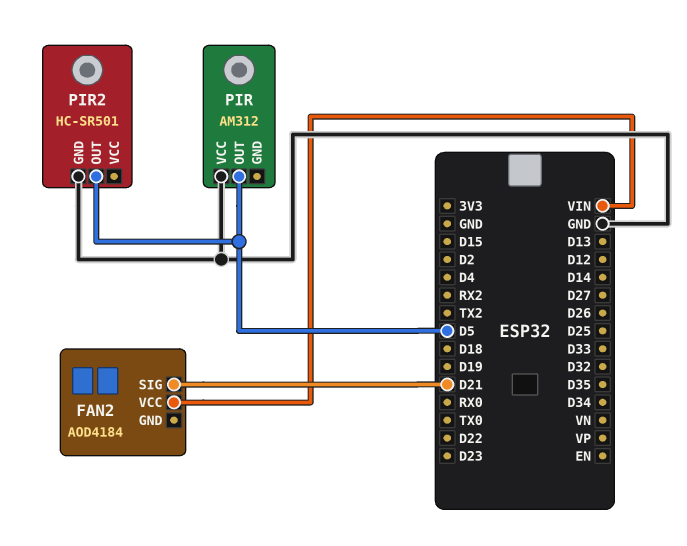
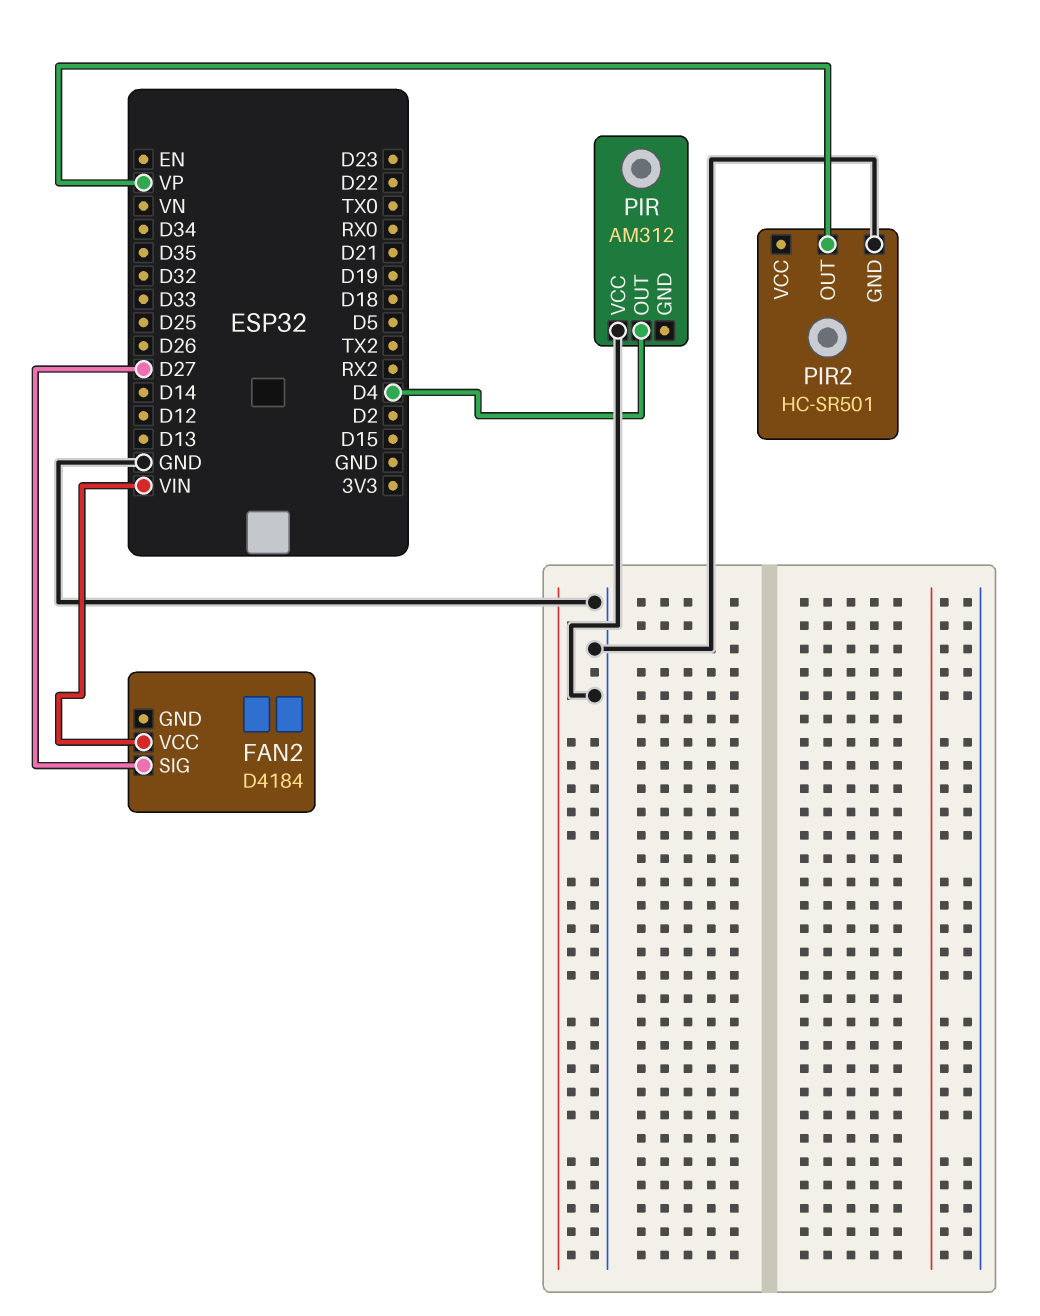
FAN2: AOD4184 -> D4184
FAN2 pin SIG: D21 -> D27
PIR pin OUT: D5 -> D4
PIR2 pin OUT: D5 -> VP

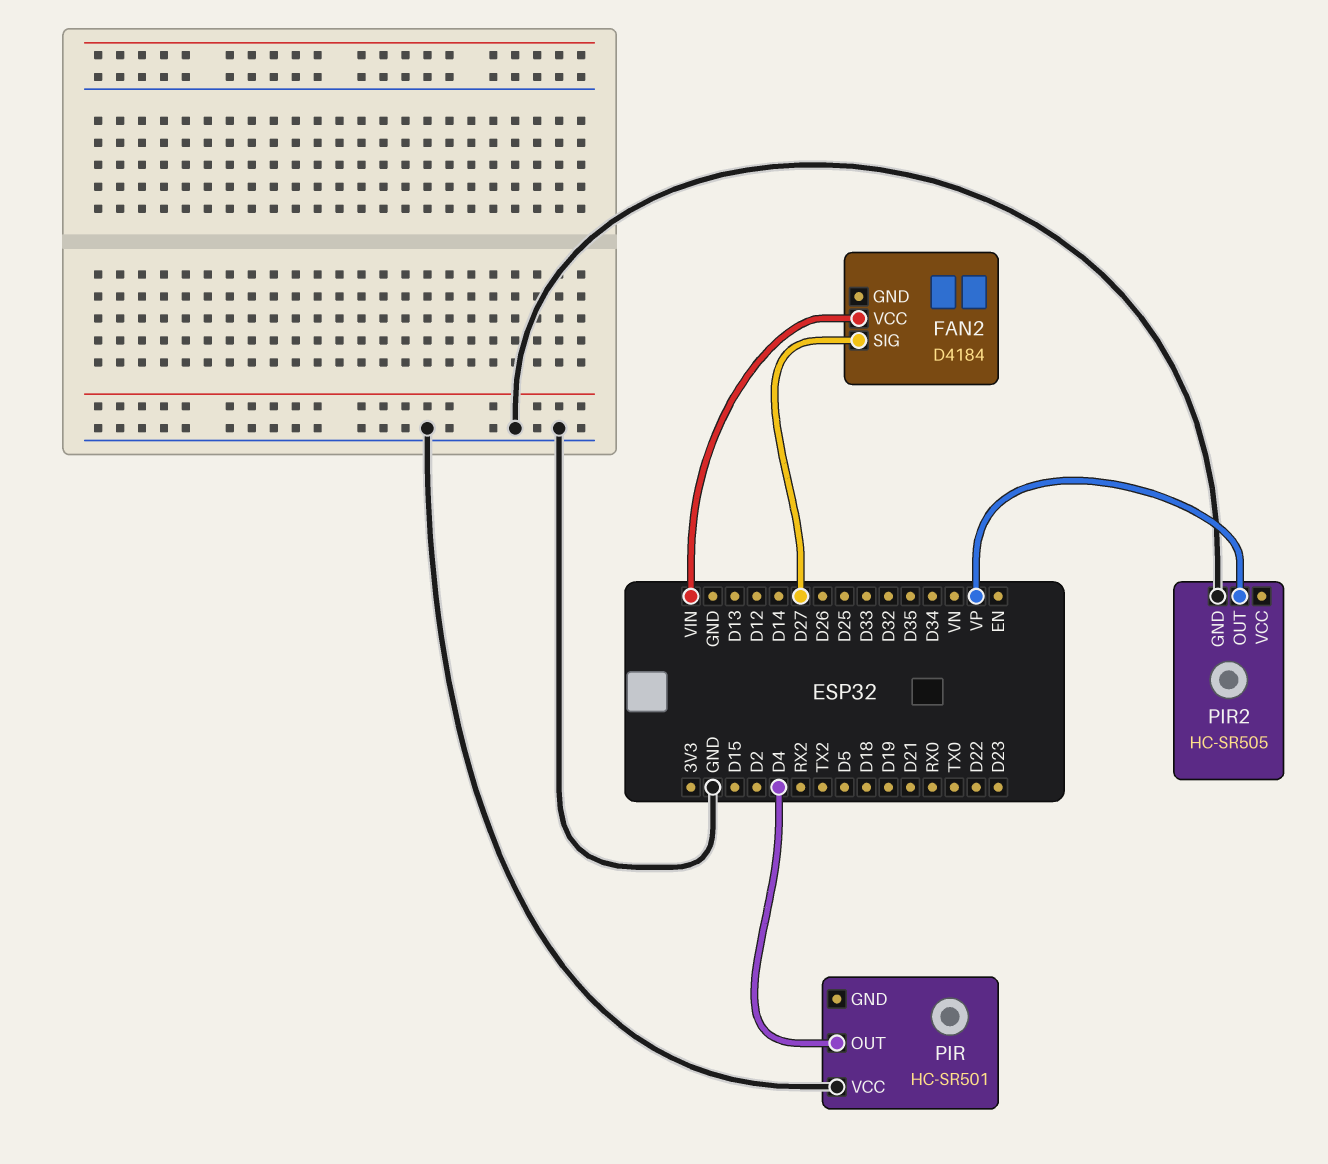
PIR: AM312 -> HC-SR501
PIR2: HC-SR501 -> HC-SR505

